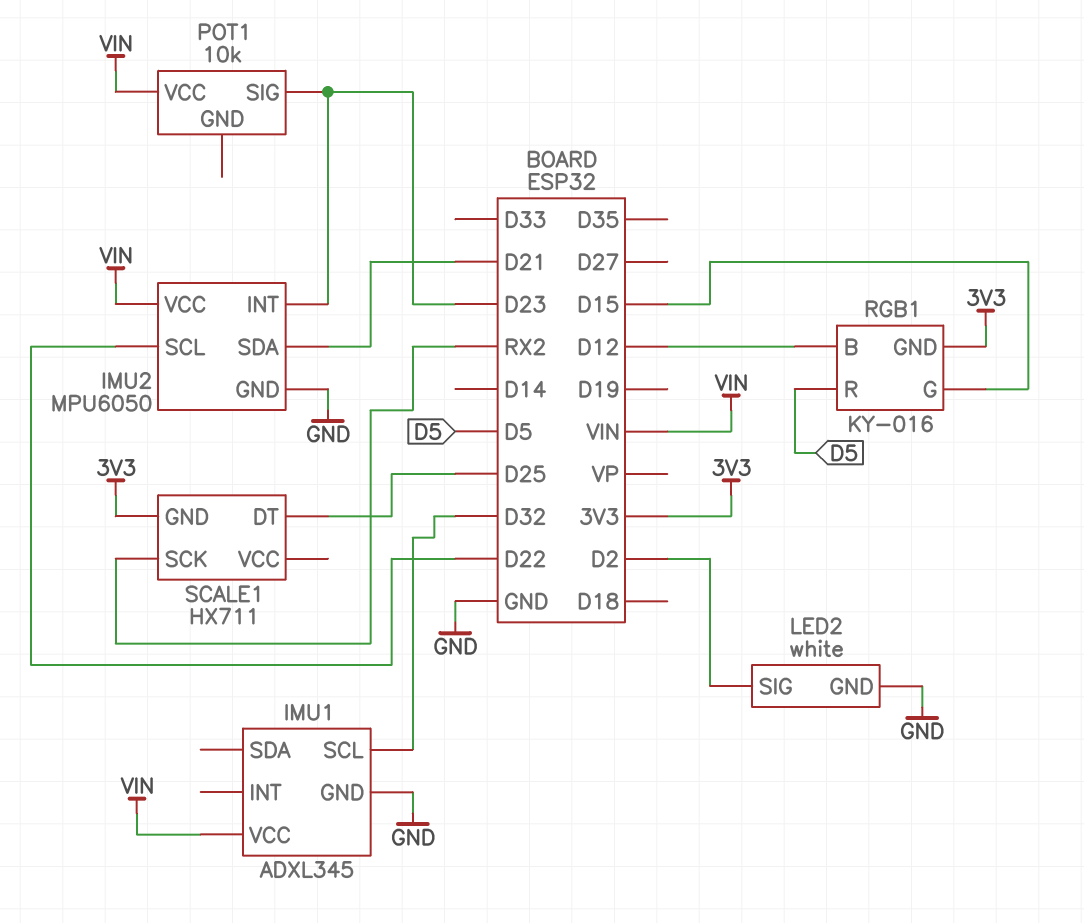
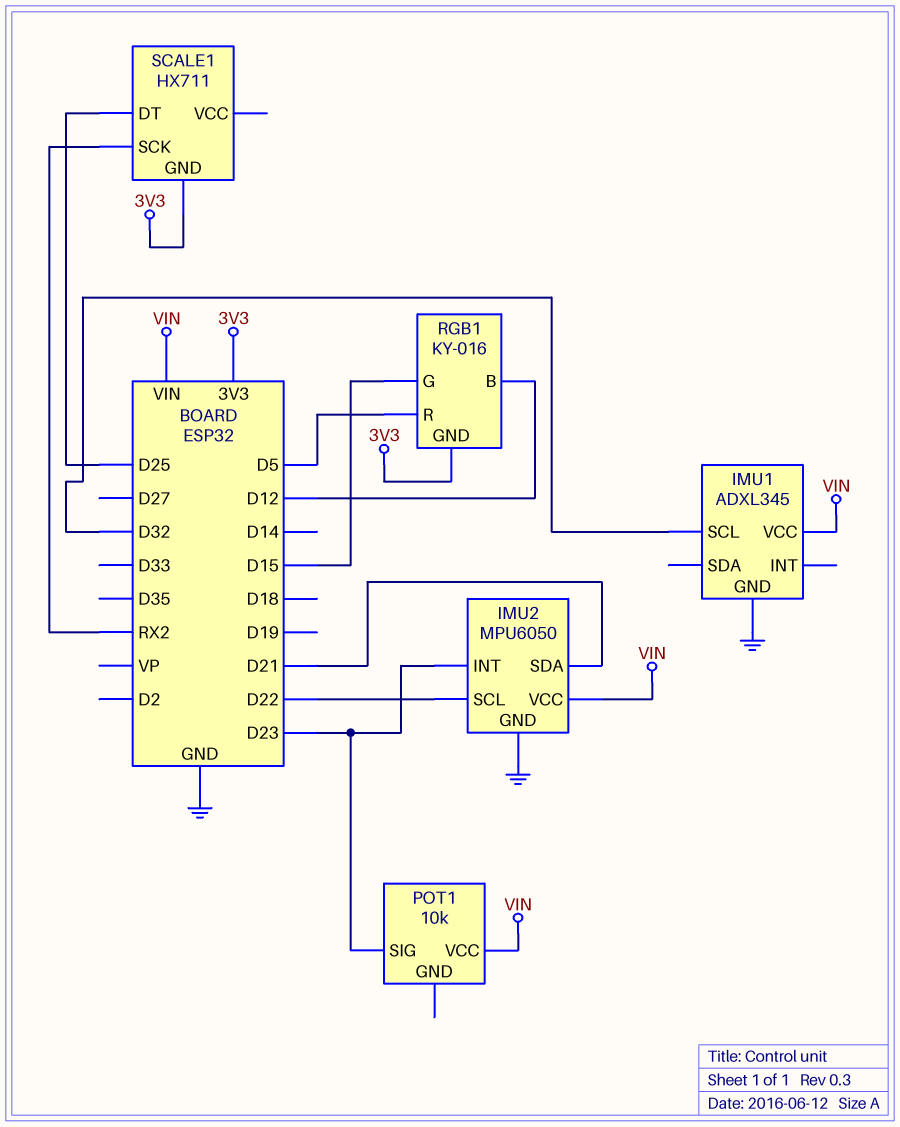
LED2: white -> none
LED2 pin GND: GND -> none
LED2 pin SIG: D2 -> none

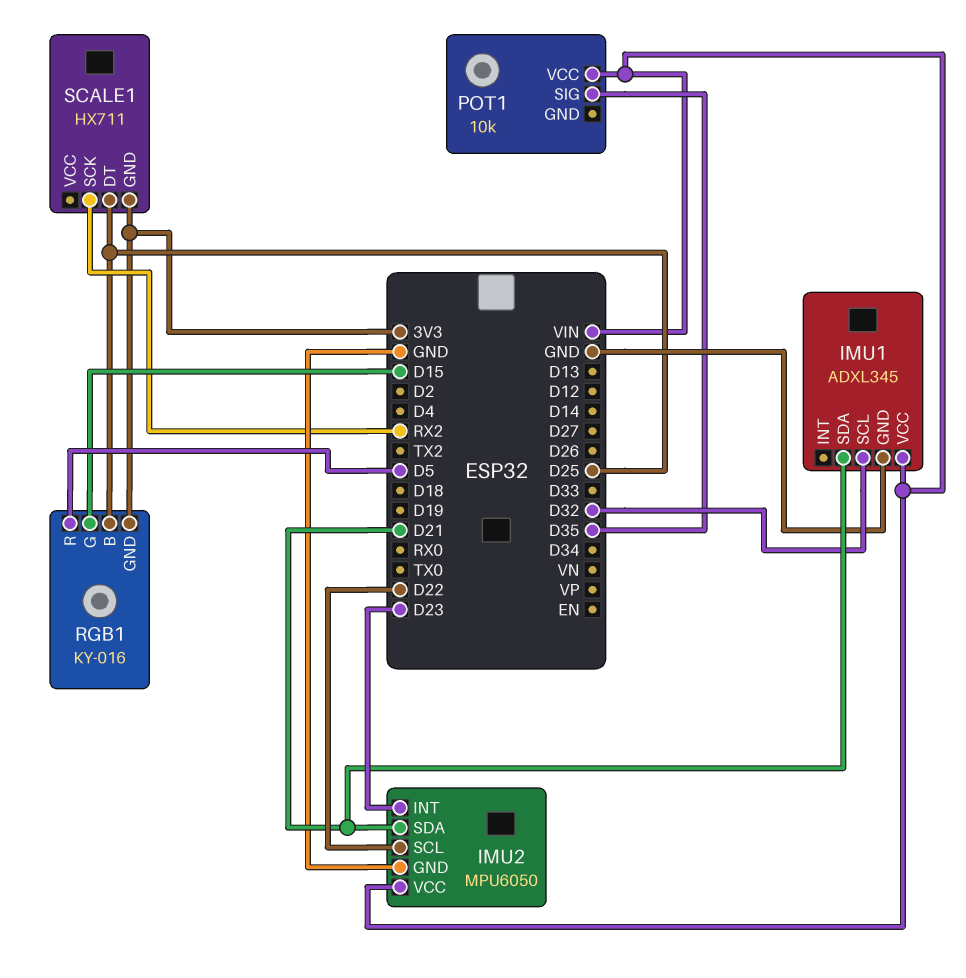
IMU1 pin SDA: none -> D21
POT1 pin SIG: D23 -> D35
RGB1 pin B: D12 -> D25

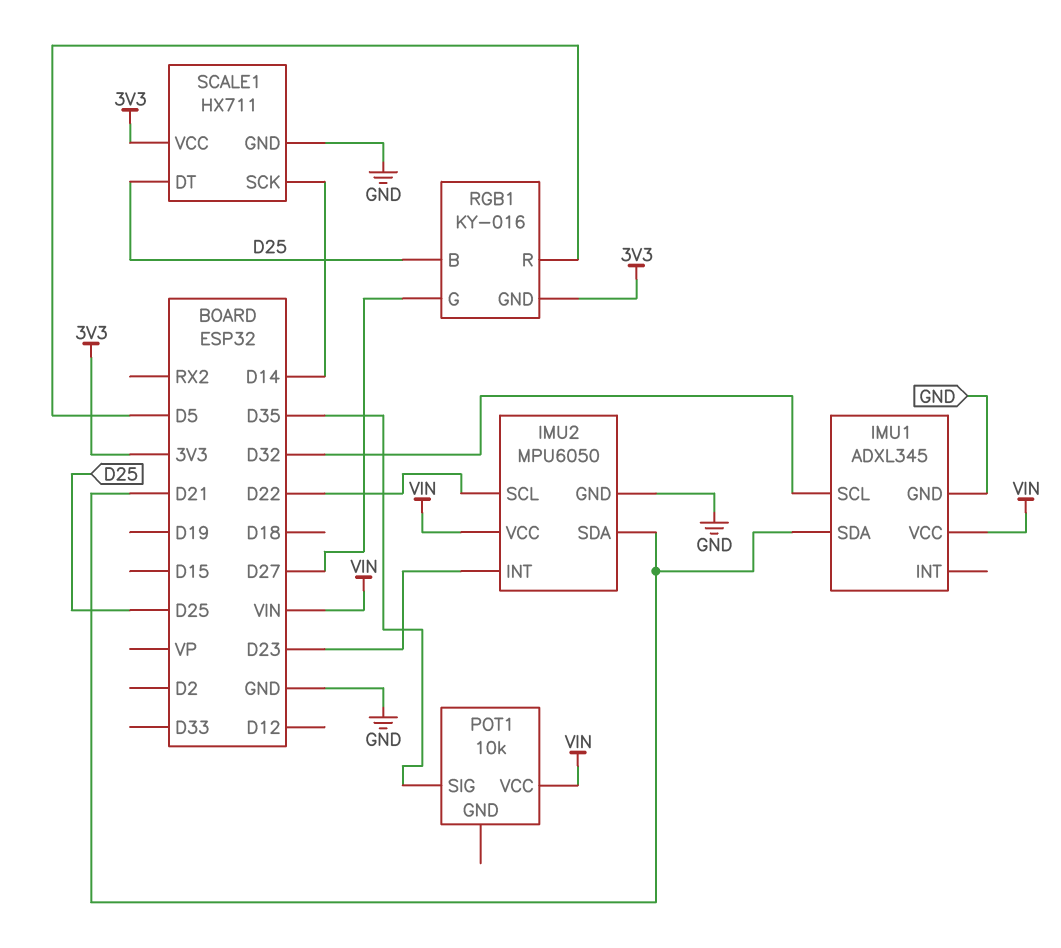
RGB1 pin G: D15 -> D27
SCALE1 pin GND: 3V3 -> GND
SCALE1 pin SCK: RX2 -> D14
SCALE1 pin VCC: none -> 3V3

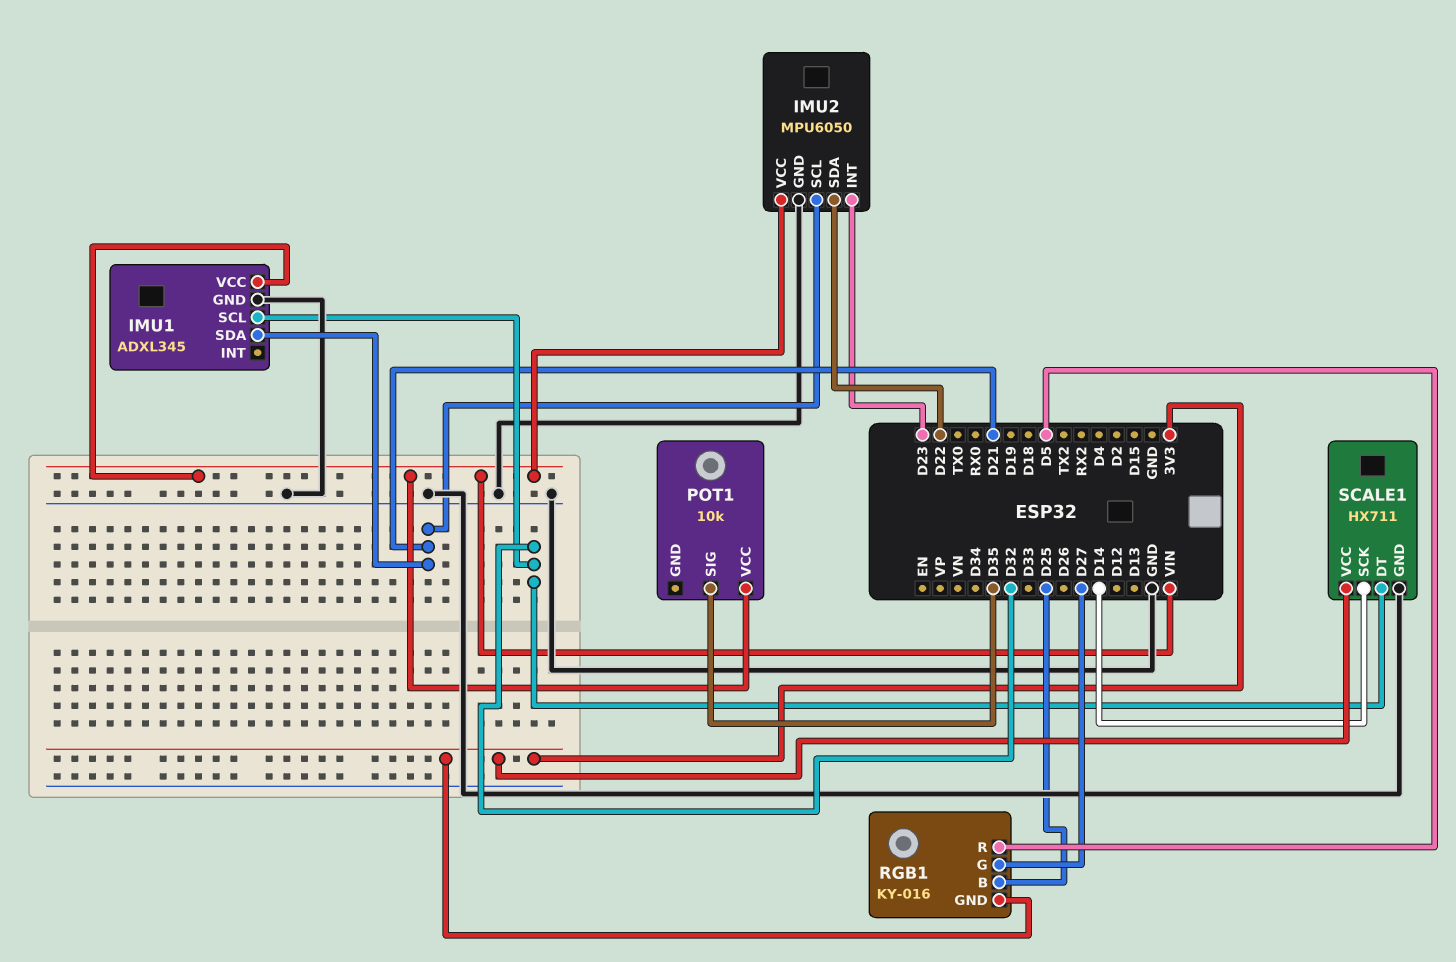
IMU2 pin SCL: D22 -> D21
IMU2 pin SDA: D21 -> D22
SCALE1 pin DT: D25 -> D32

